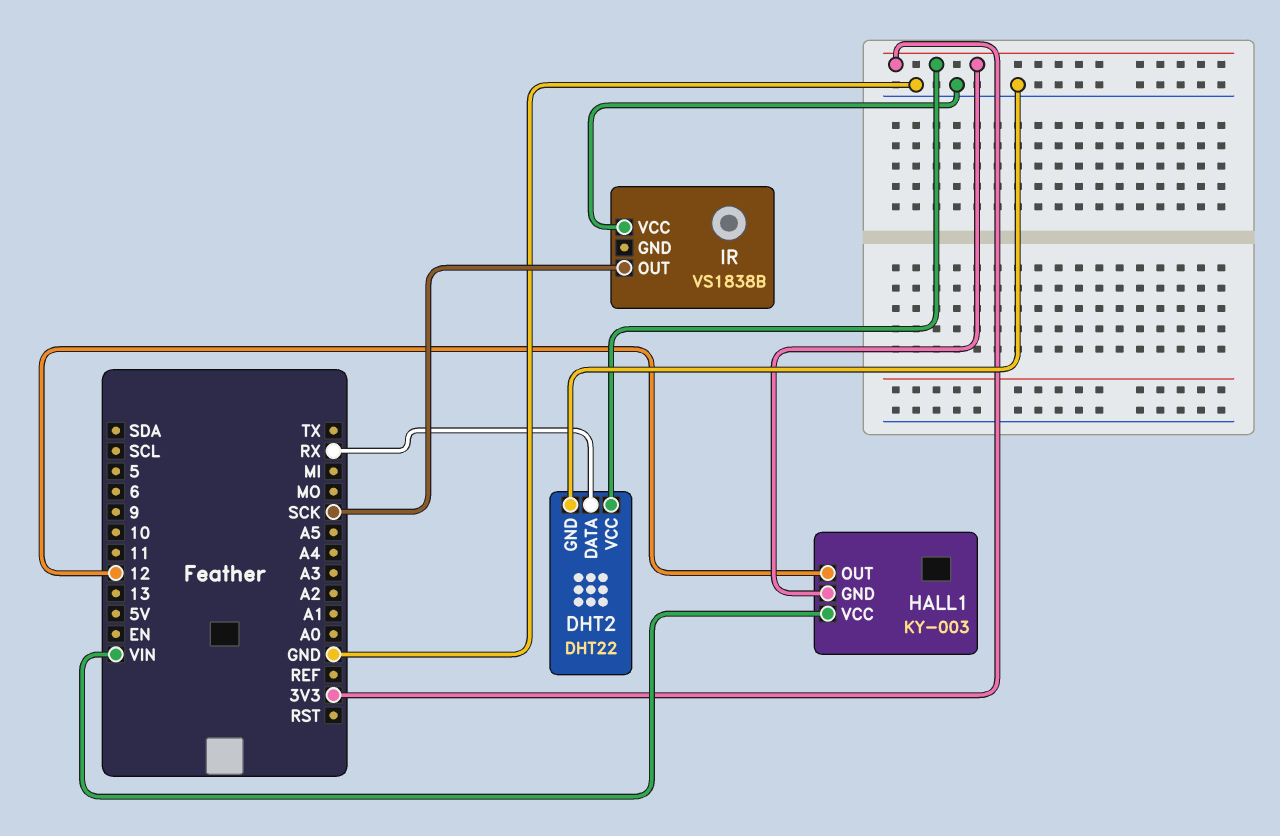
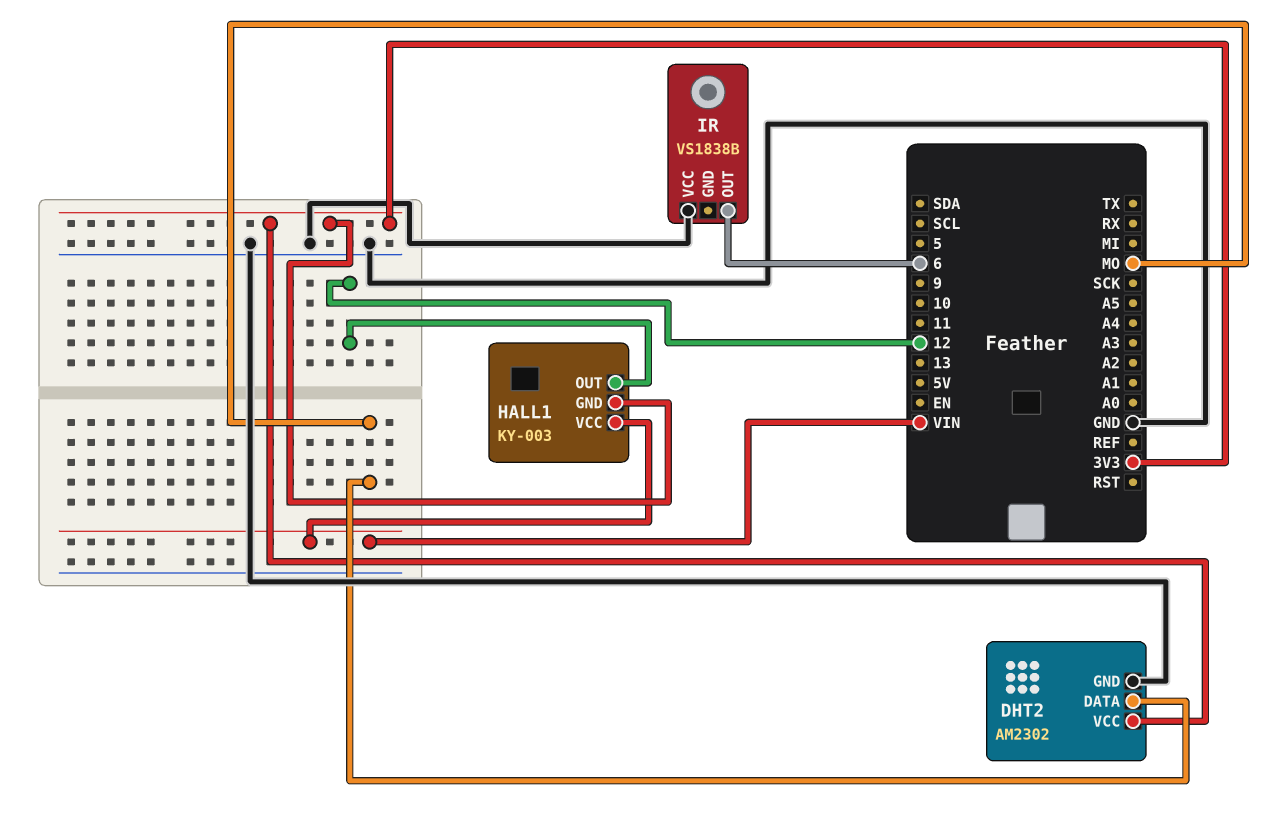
DHT2: DHT22 -> AM2302
DHT2 pin DATA: RX -> MO
IR pin OUT: SCK -> 6

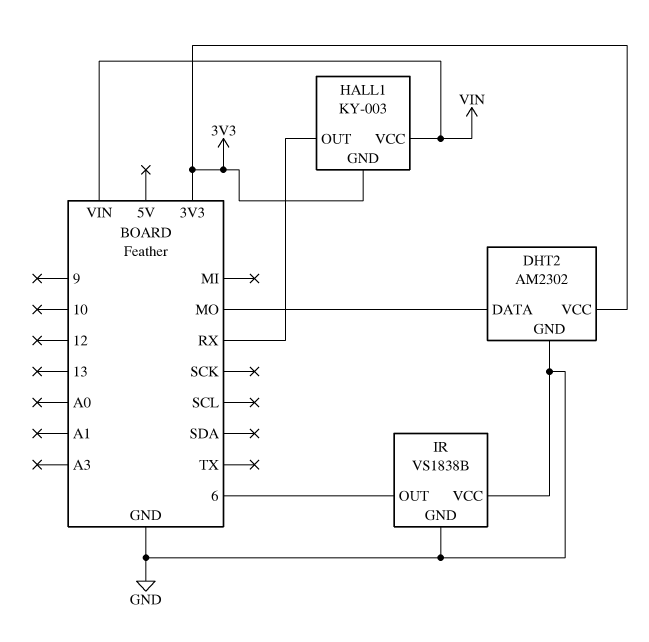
HALL1 pin OUT: 12 -> RX
IR pin GND: none -> GND

